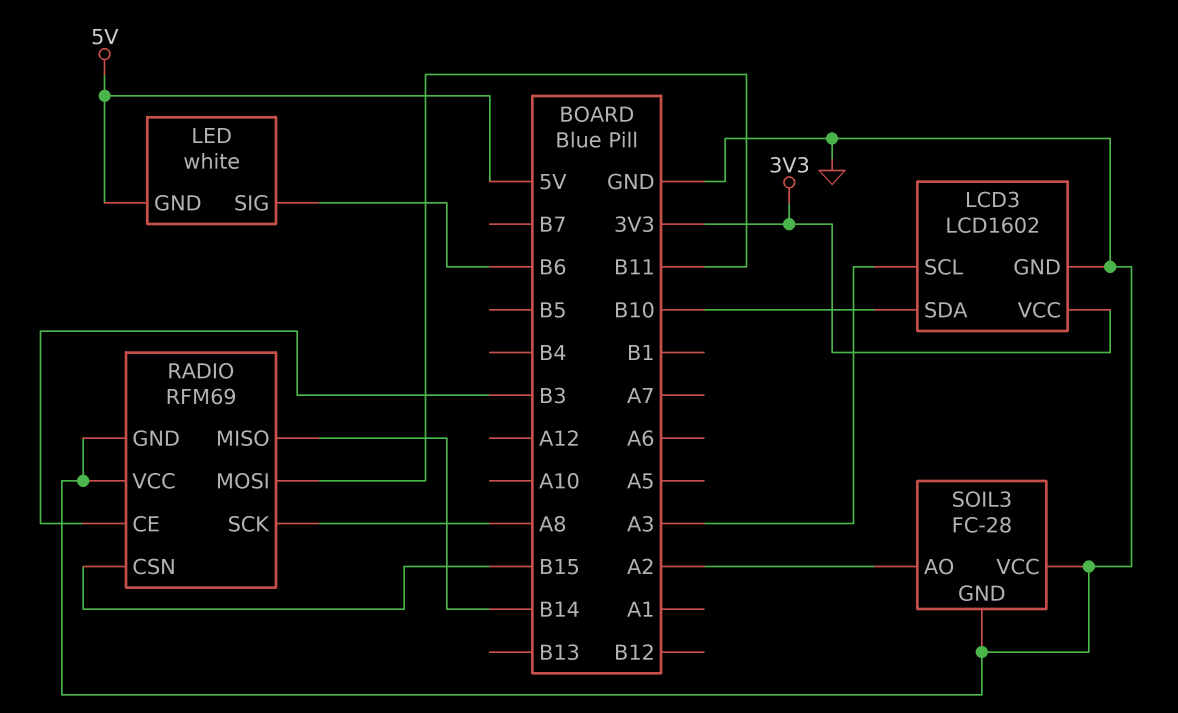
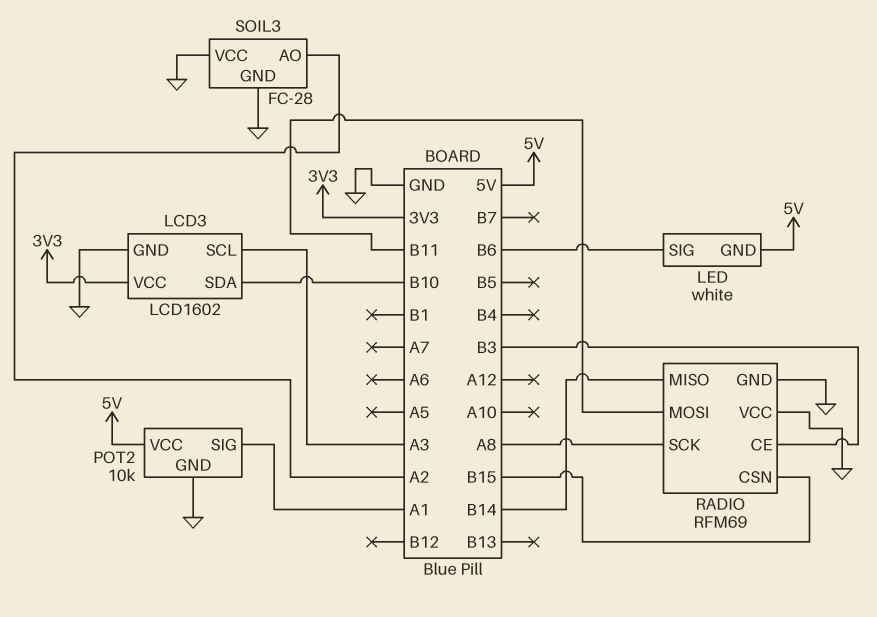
POT2: none -> 10k
POT2 pin GND: none -> GND
POT2 pin SIG: none -> A1
POT2 pin VCC: none -> 5V

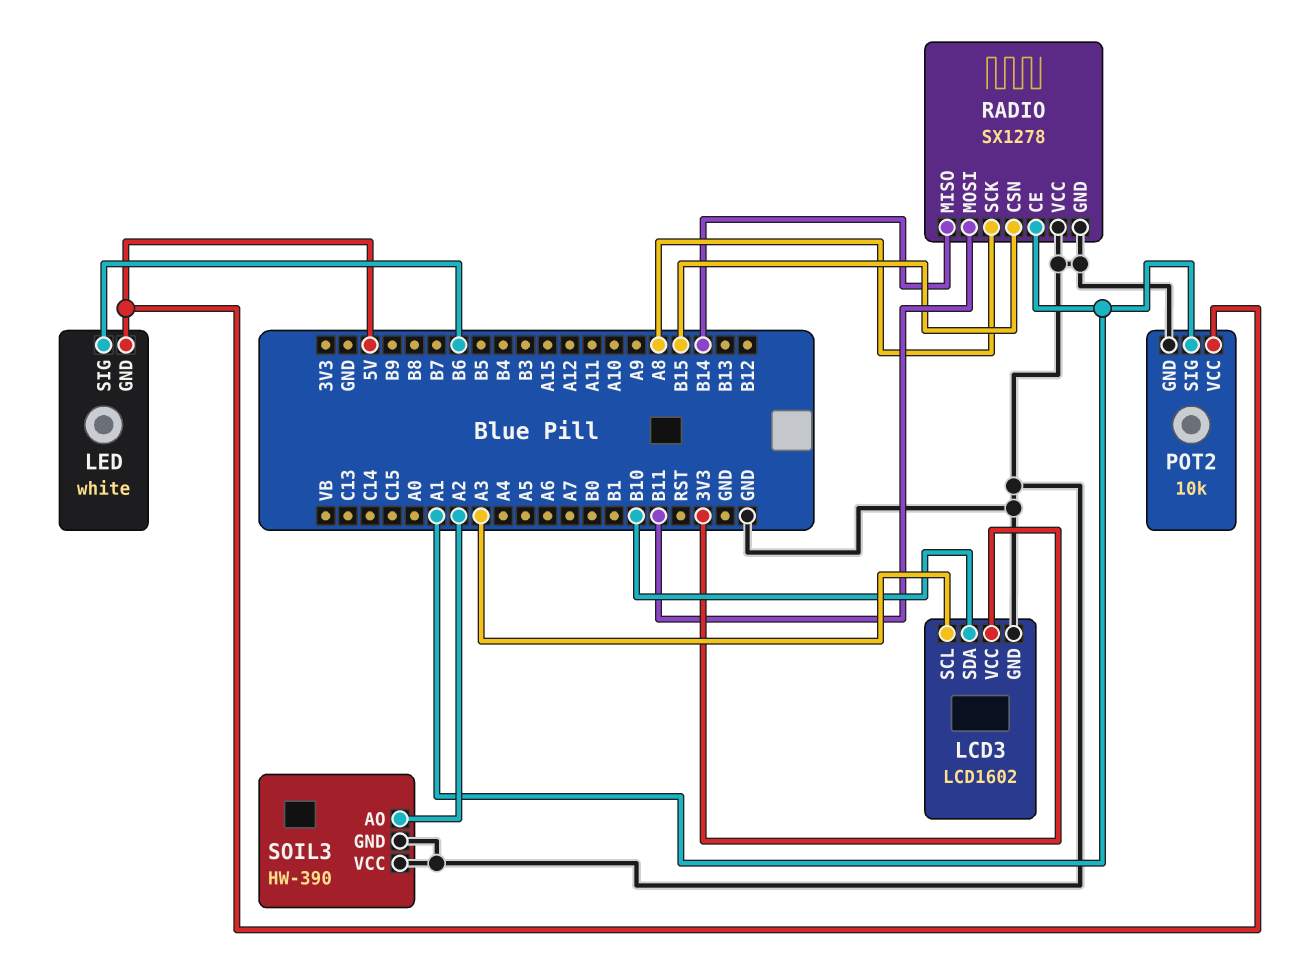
RADIO: RFM69 -> SX1278
RADIO pin CE: B3 -> A1
SOIL3: FC-28 -> HW-390

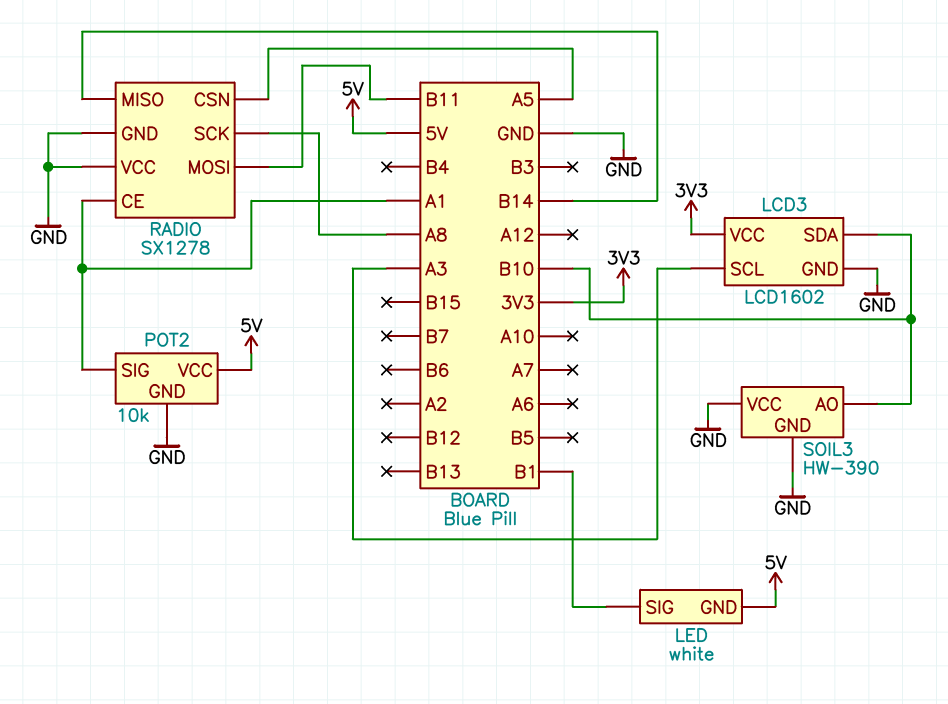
LED pin SIG: B6 -> B1
RADIO pin CSN: B15 -> A5
SOIL3 pin AO: A2 -> B10

